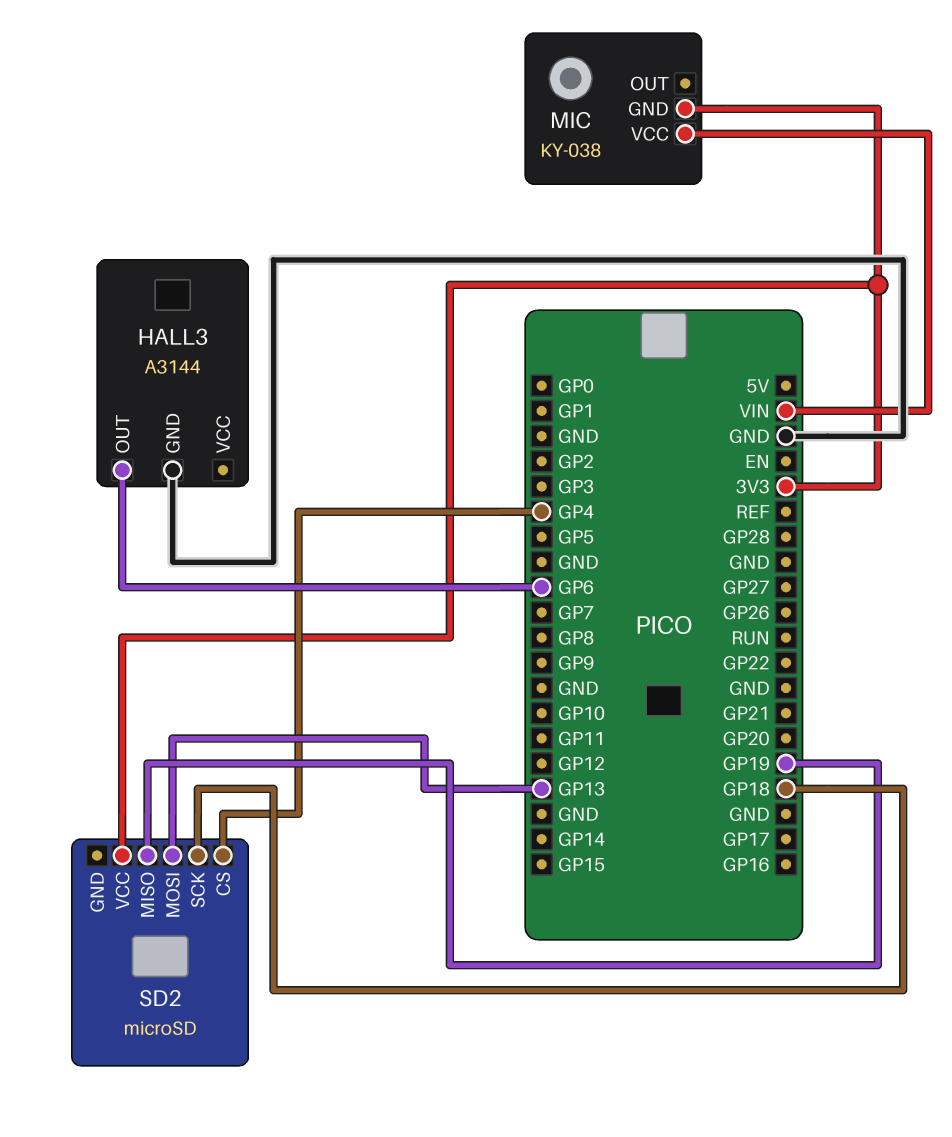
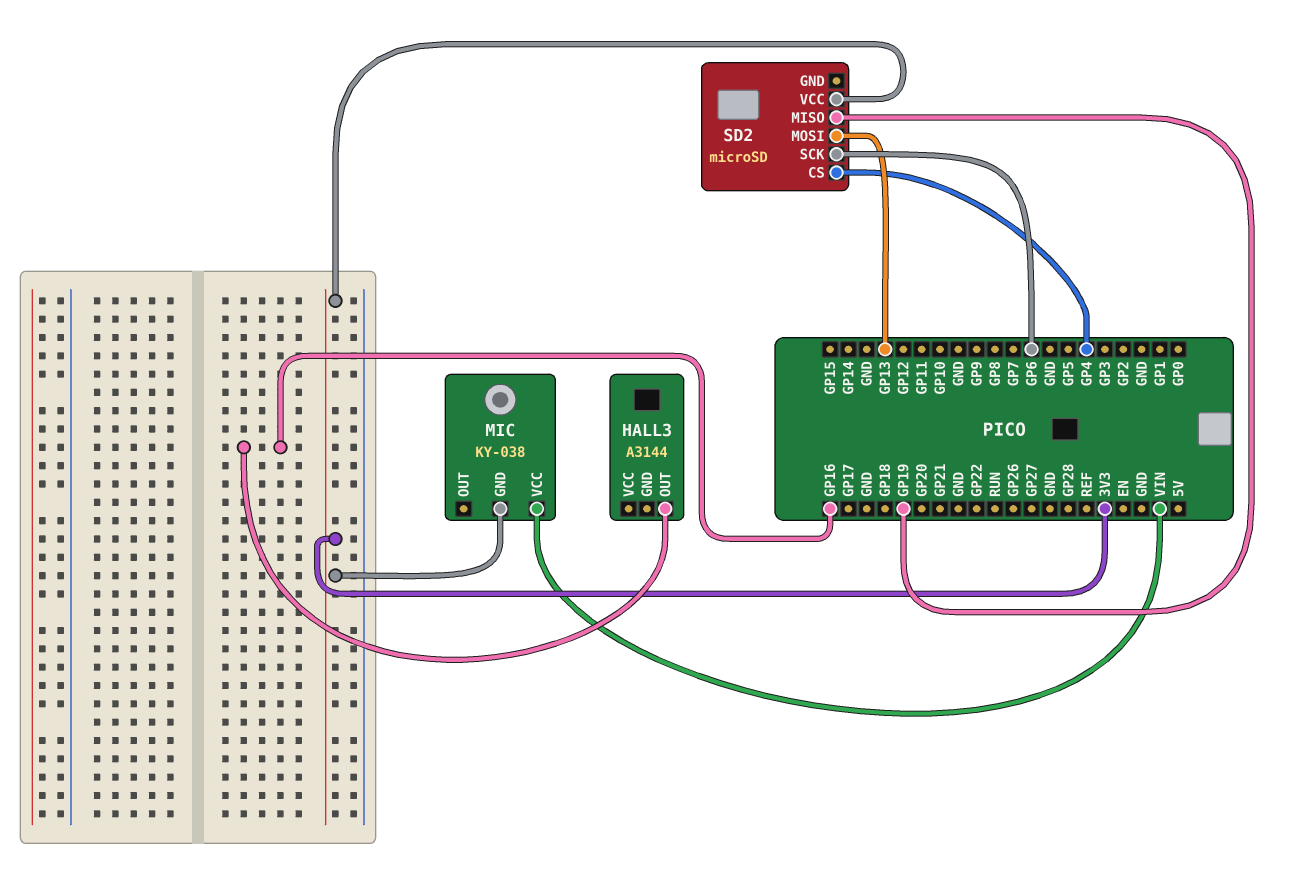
HALL3 pin GND: GND -> none
HALL3 pin OUT: GP6 -> GP16
SD2 pin SCK: GP18 -> GP6

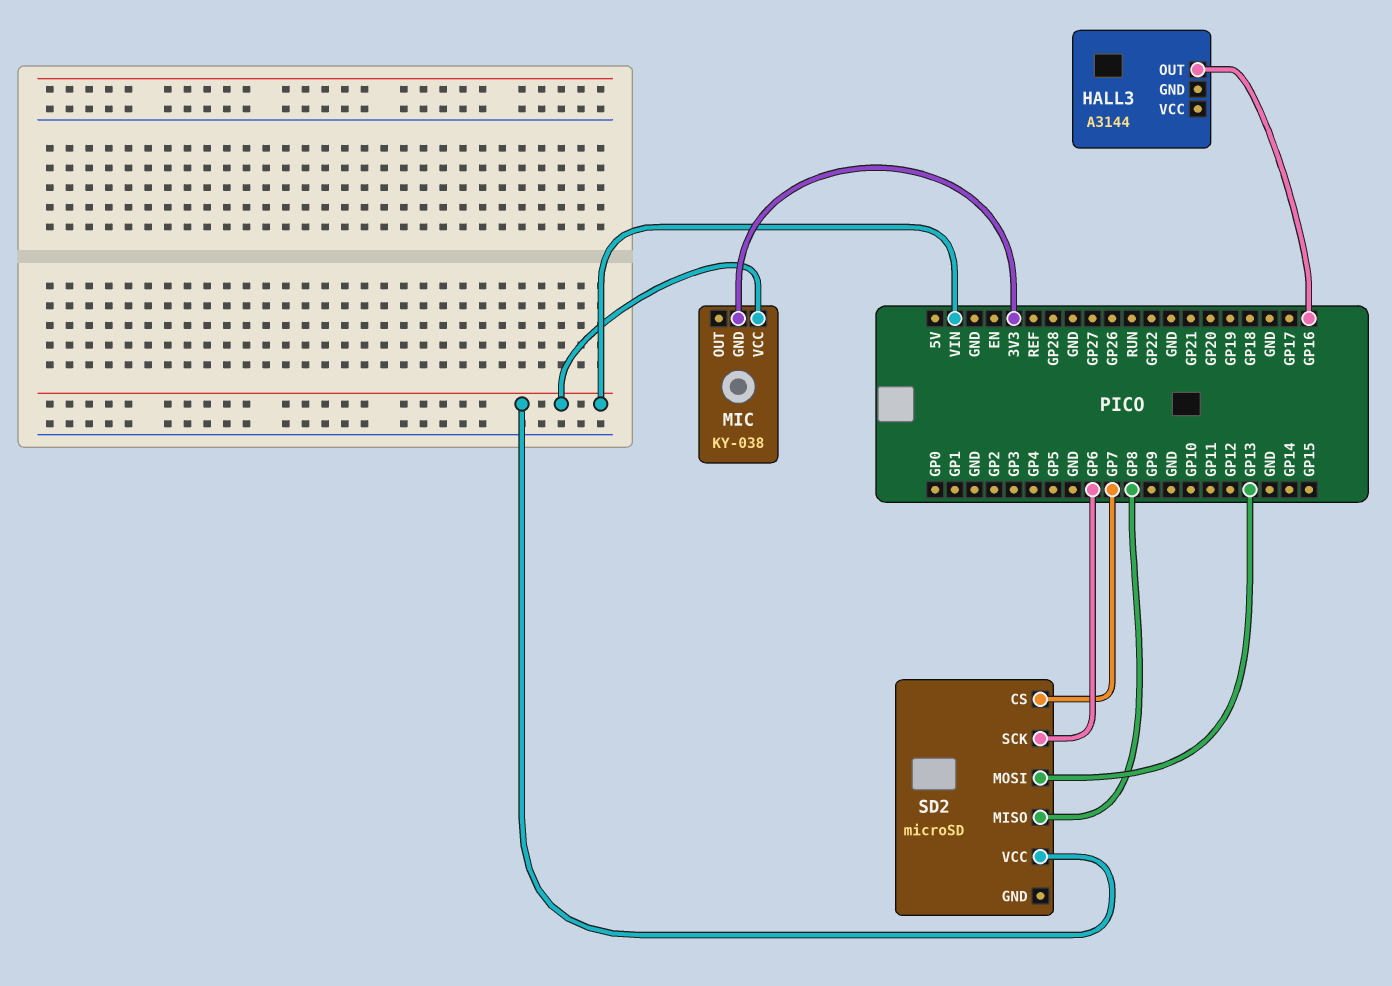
SD2 pin CS: GP4 -> GP7
SD2 pin MISO: GP19 -> GP8
SD2 pin VCC: 3V3 -> VIN

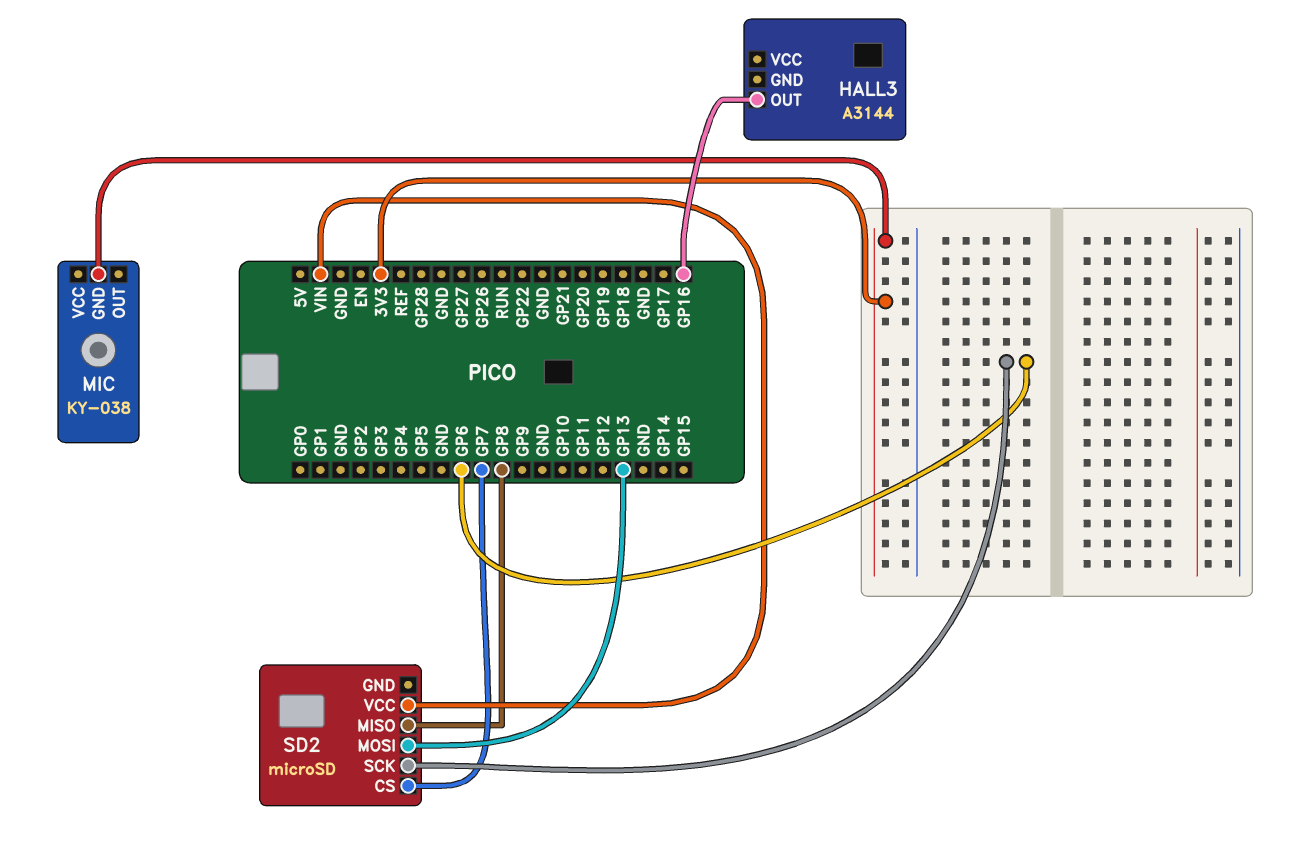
MIC pin VCC: VIN -> none

